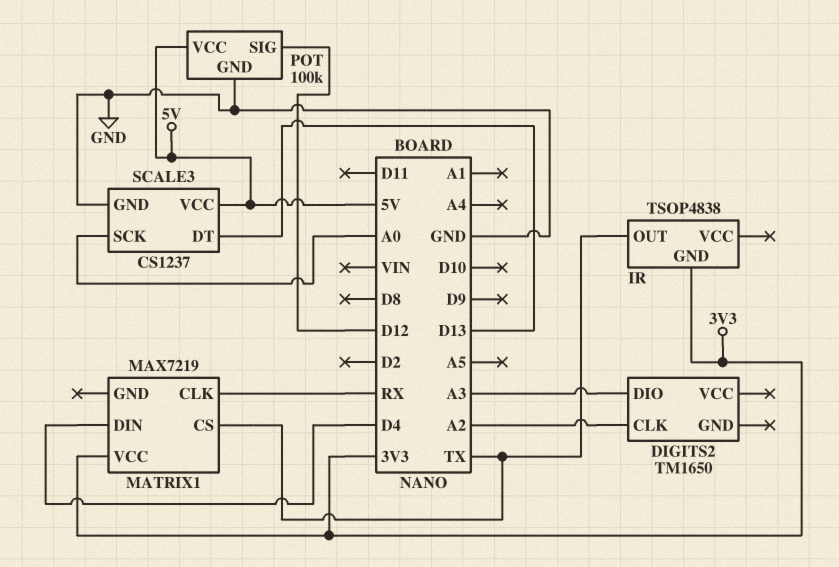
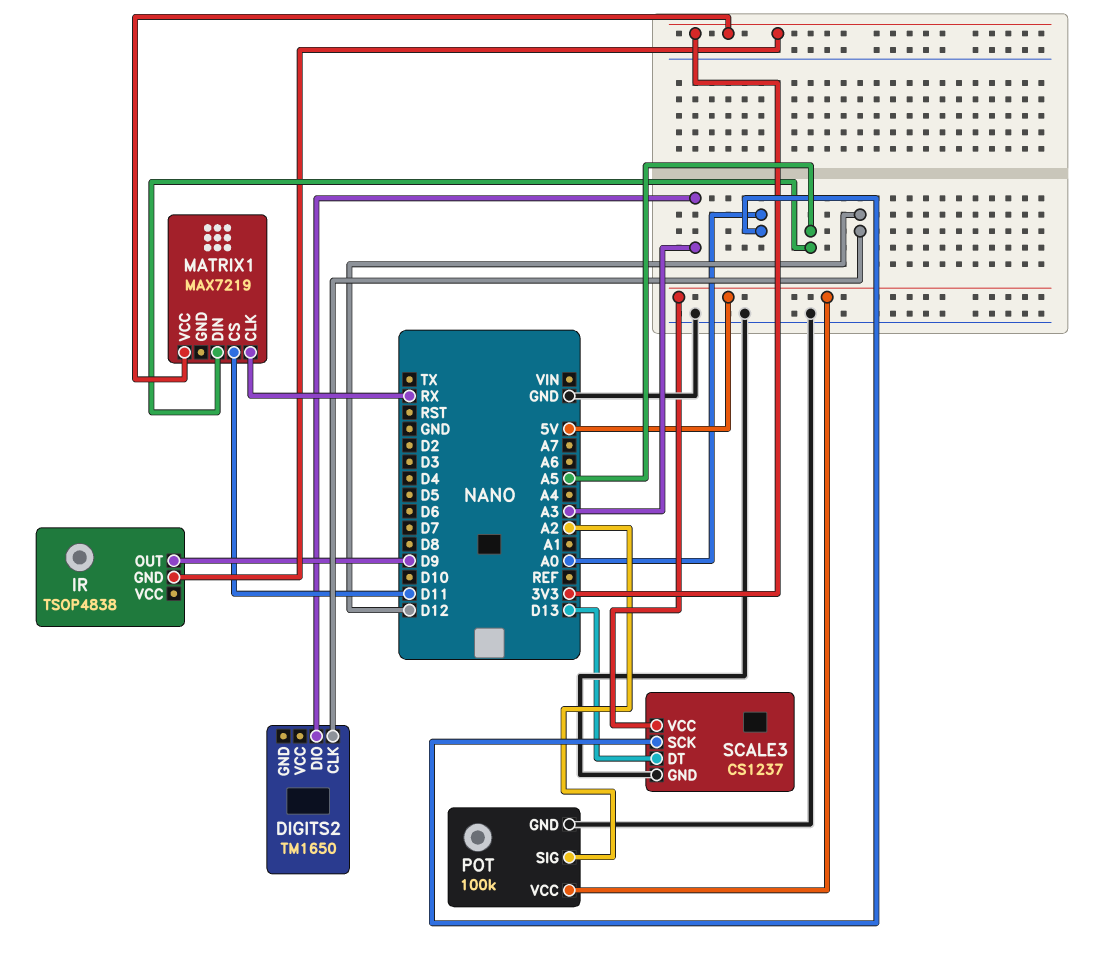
DIGITS2 pin CLK: A2 -> D12
IR pin OUT: TX -> D9
MATRIX1 pin CS: TX -> D11
MATRIX1 pin DIN: D4 -> A5
POT pin SIG: D12 -> A2

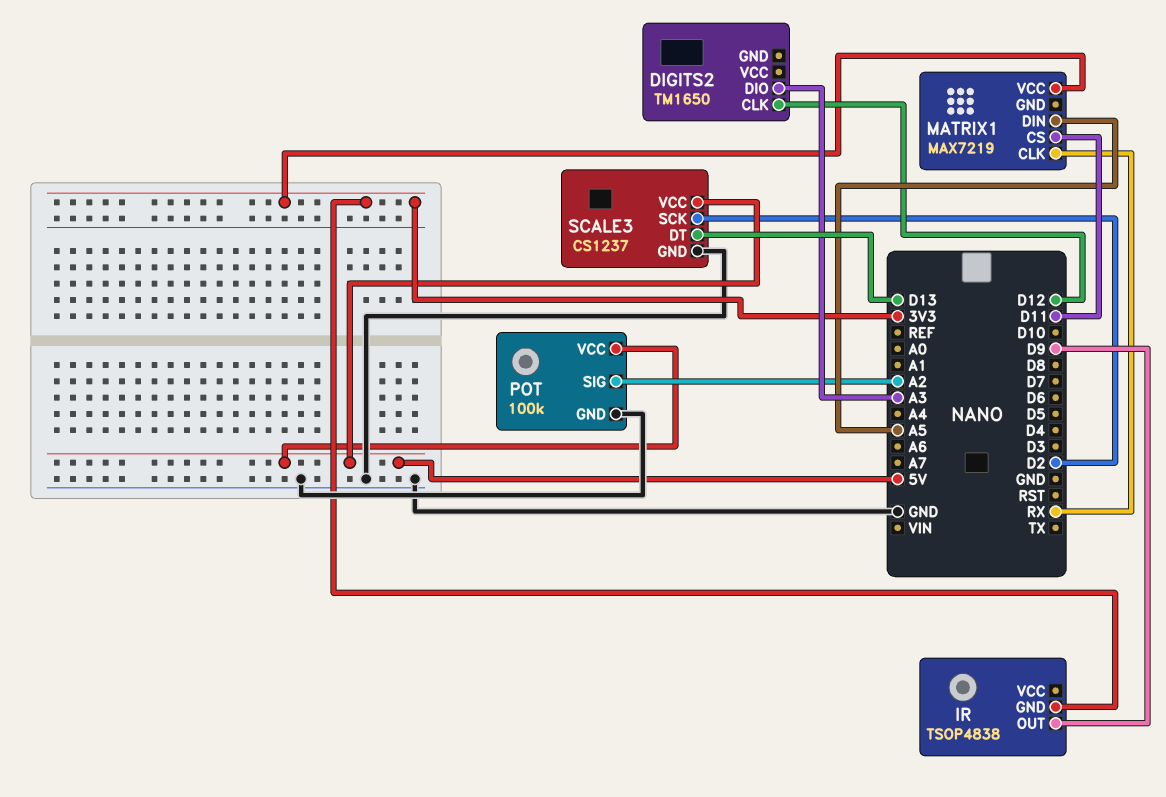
SCALE3 pin SCK: A0 -> D2

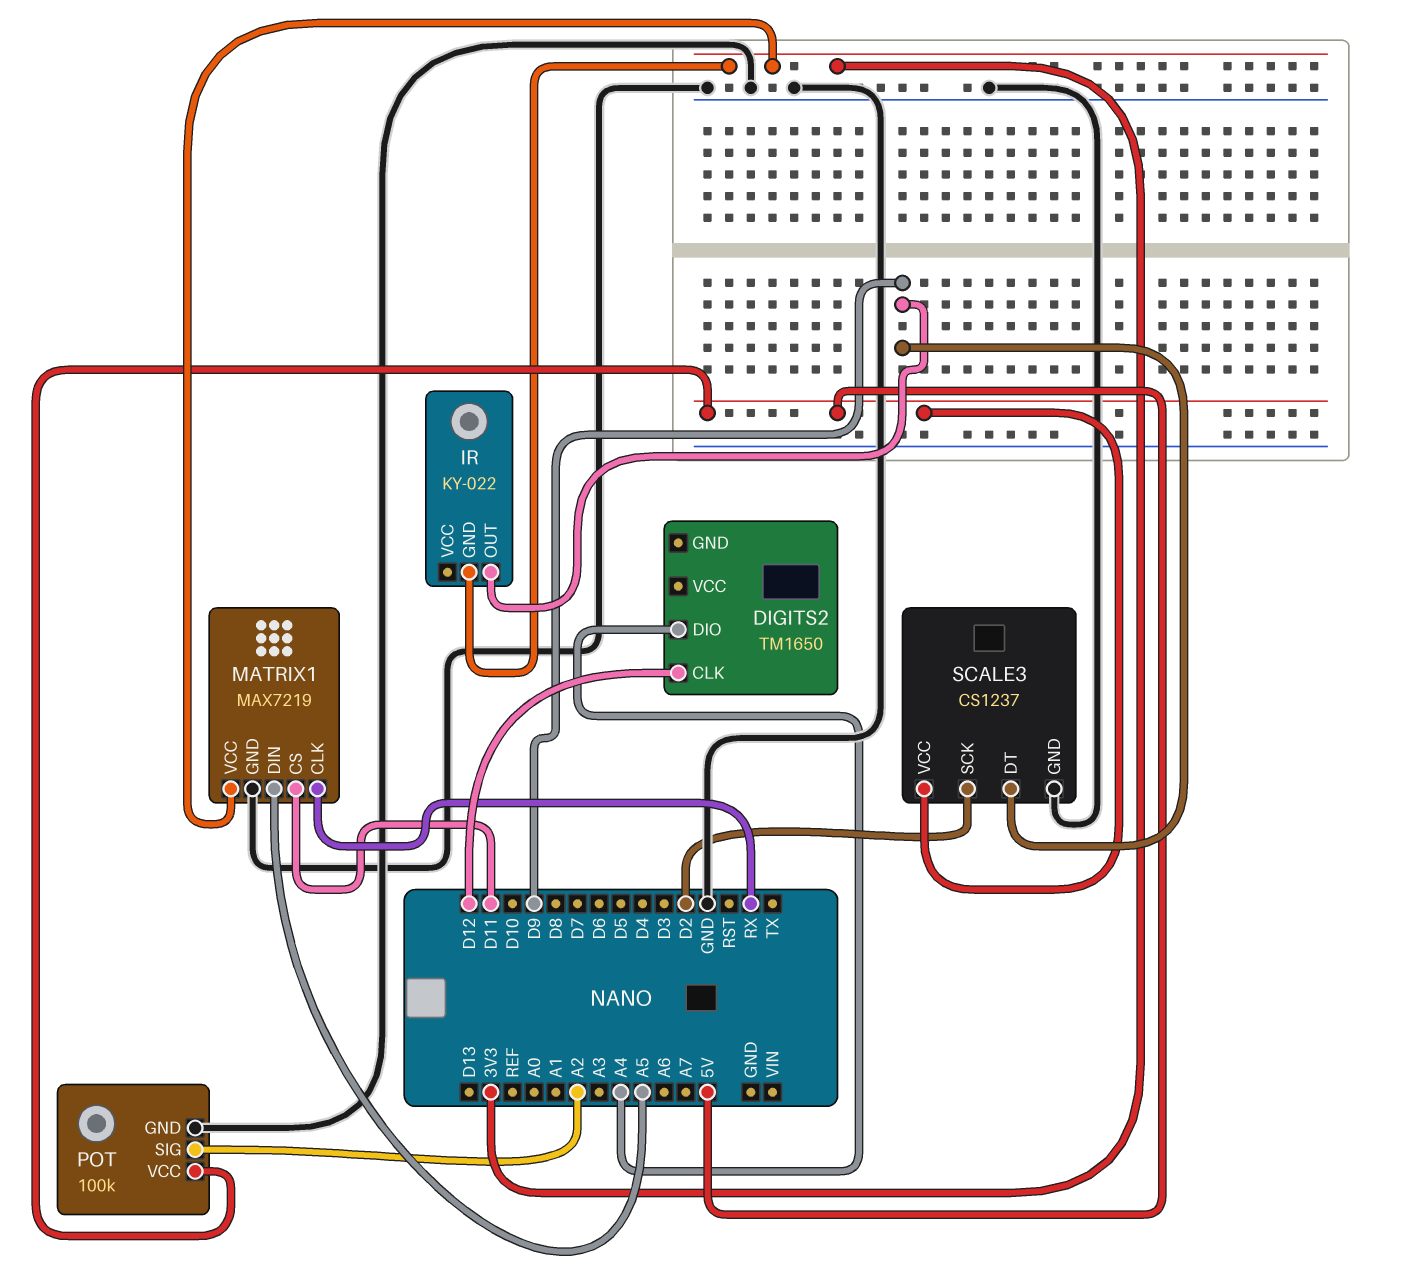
DIGITS2 pin DIO: A3 -> A4
IR: TSOP4838 -> KY-022
MATRIX1 pin GND: none -> GND
SCALE3 pin DT: D13 -> D9

